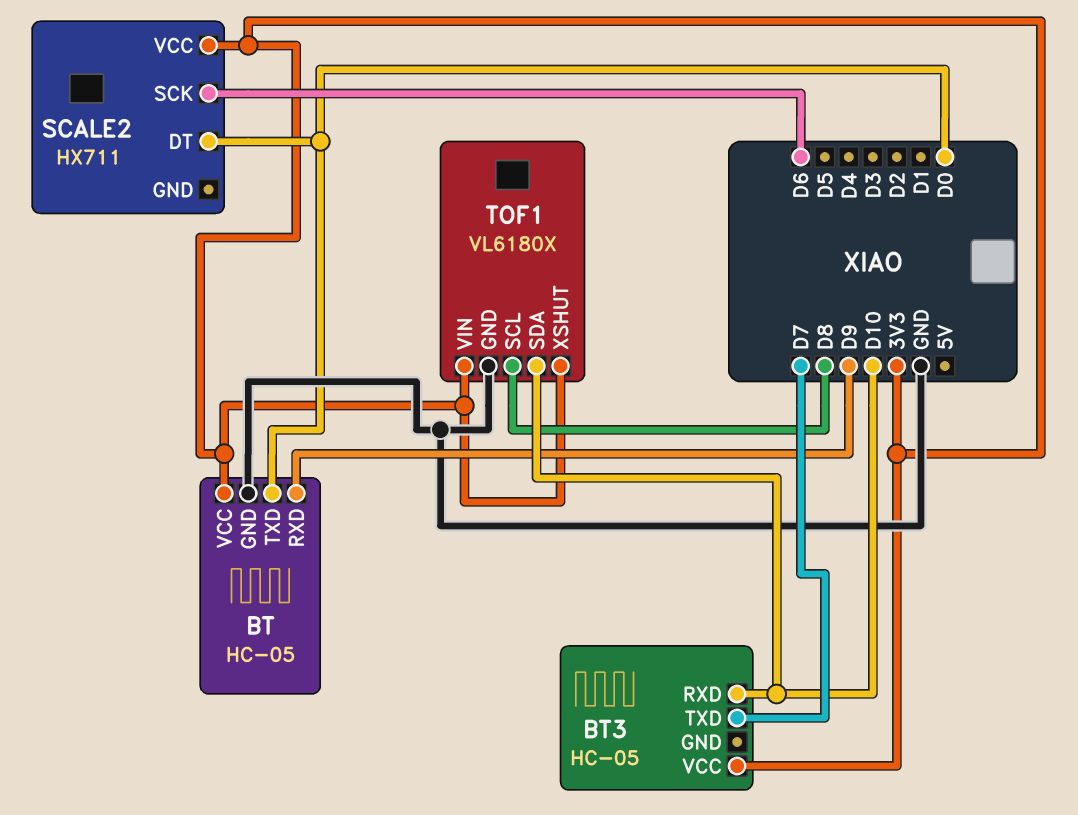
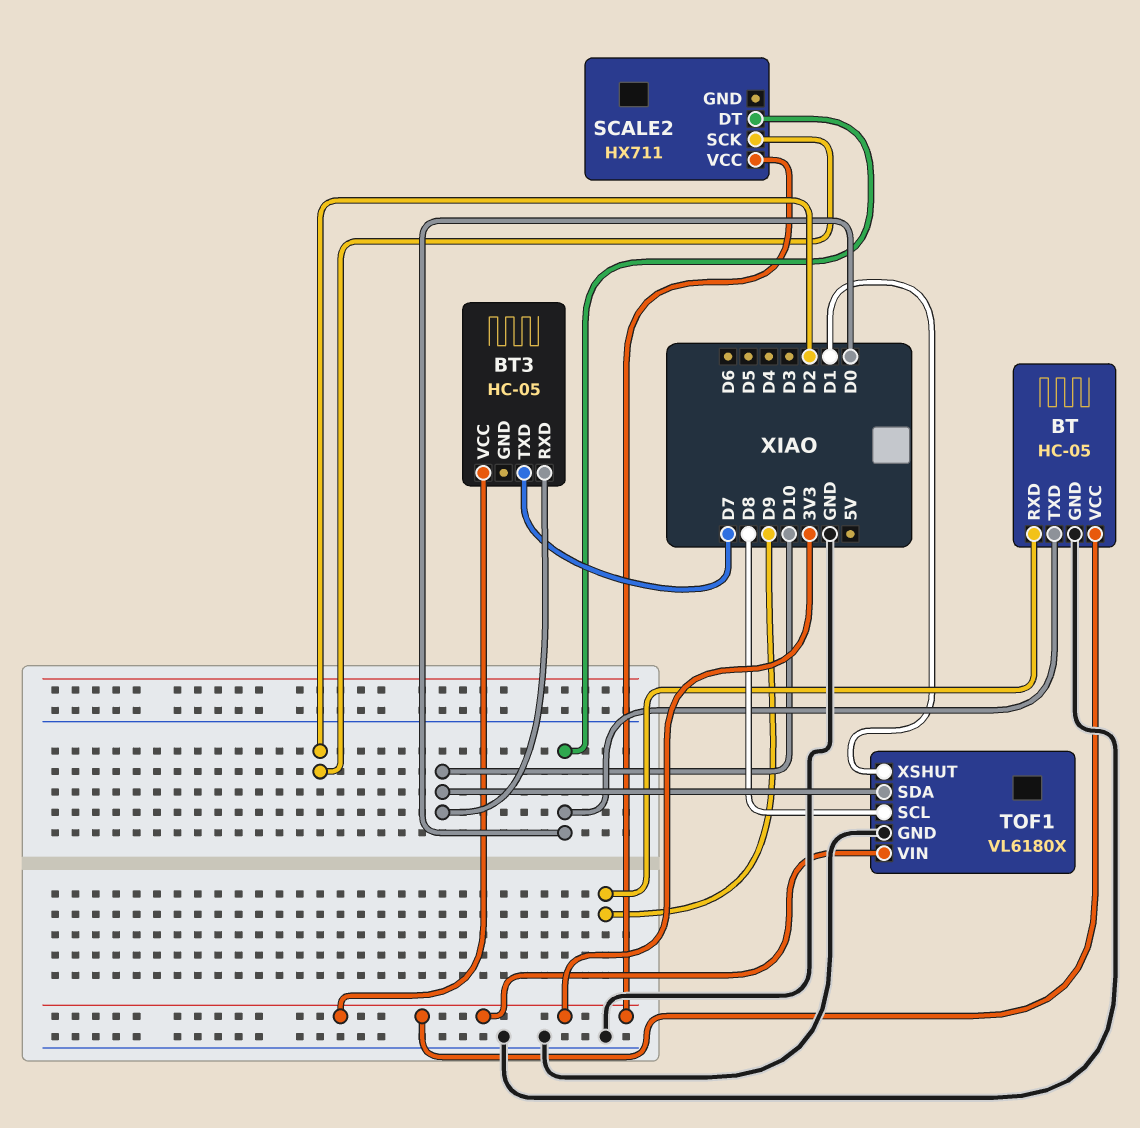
SCALE2 pin SCK: D6 -> D2
TOF1 pin XSHUT: 3V3 -> D1

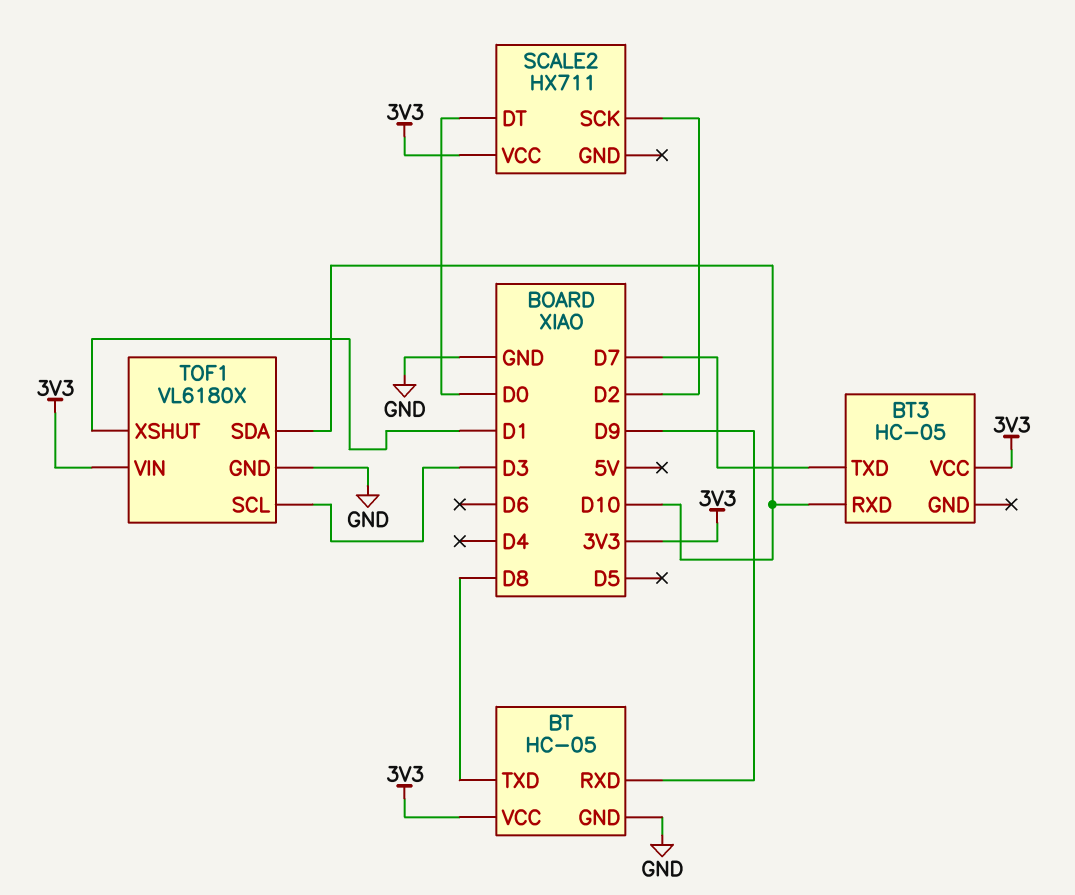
BT pin TXD: D0 -> D8
TOF1 pin SCL: D8 -> D3

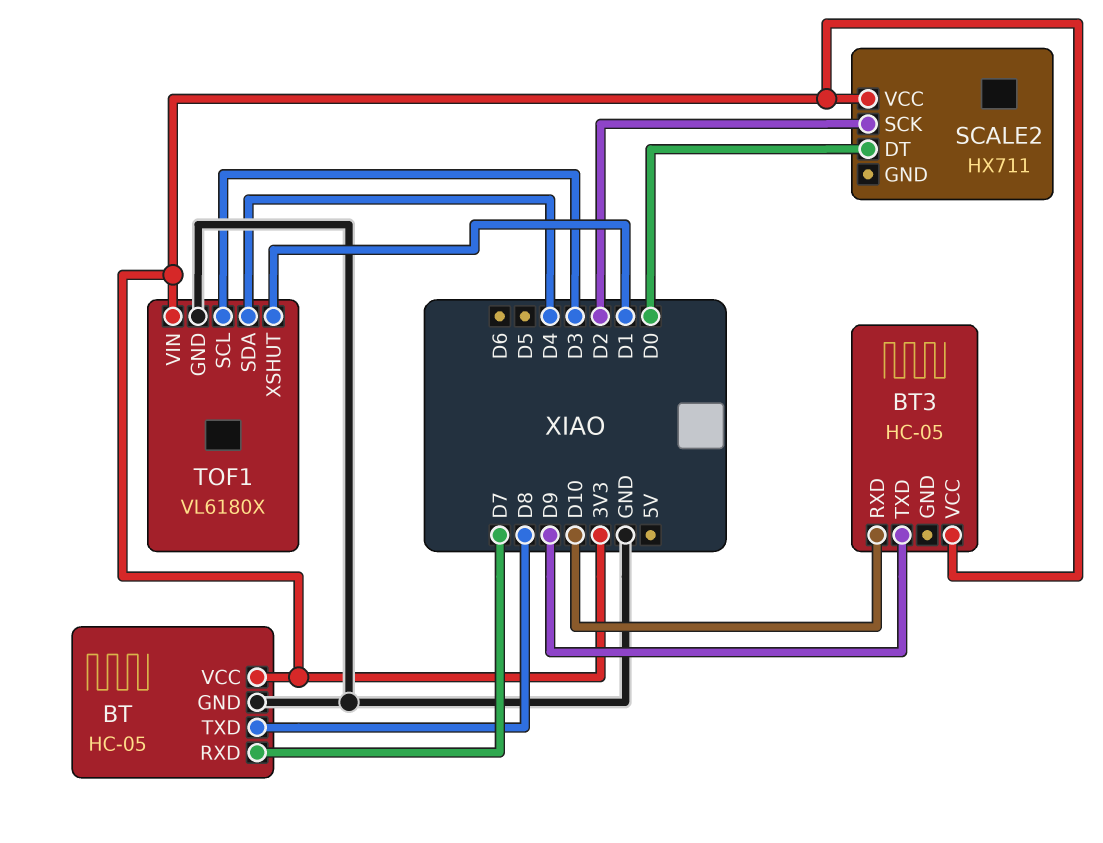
BT pin RXD: D9 -> D7
BT3 pin TXD: D7 -> D9
TOF1 pin SDA: D10 -> D4

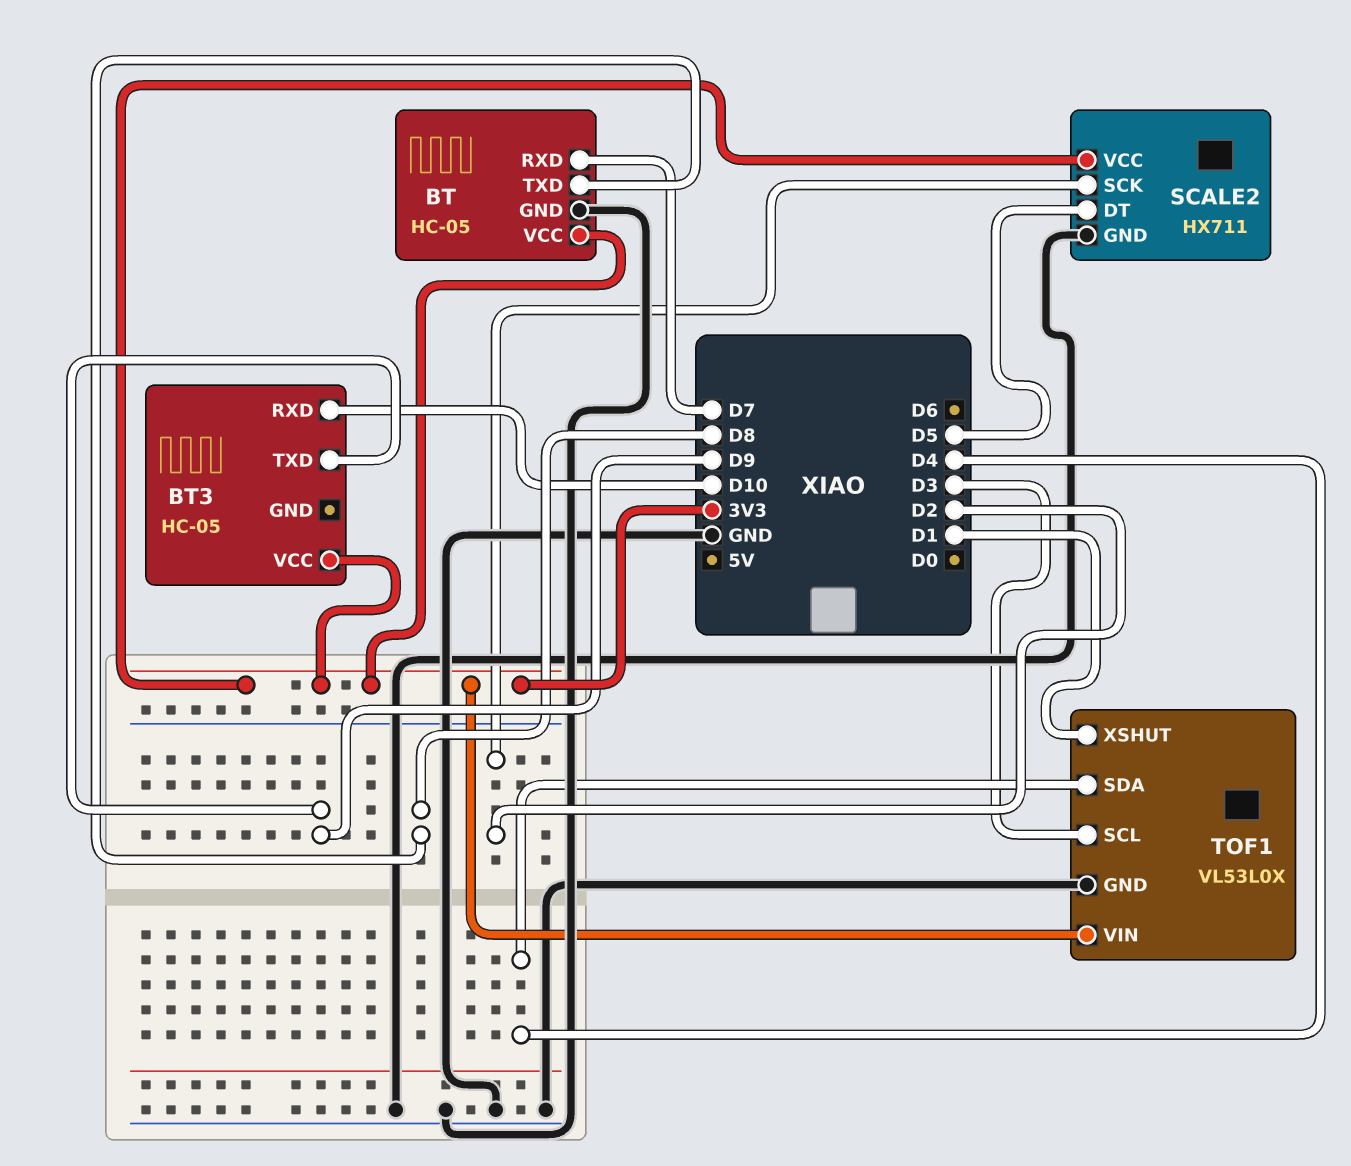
SCALE2 pin DT: D0 -> D5
SCALE2 pin GND: none -> GND
TOF1: VL6180X -> VL53L0X

